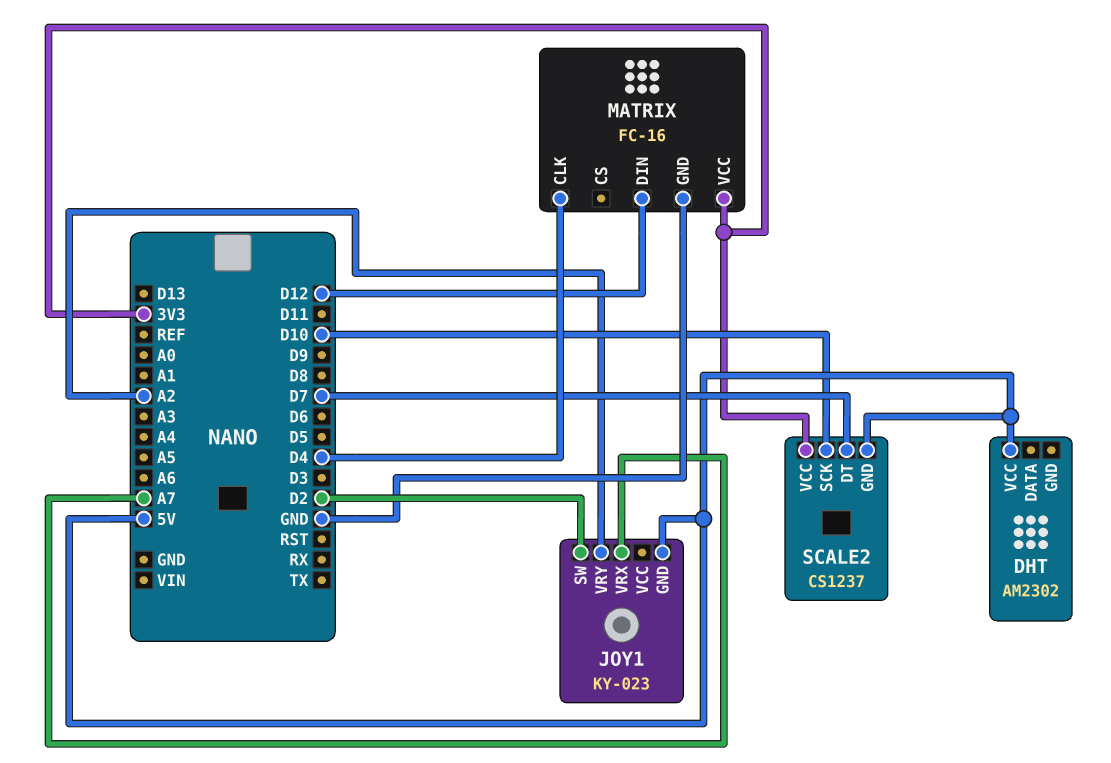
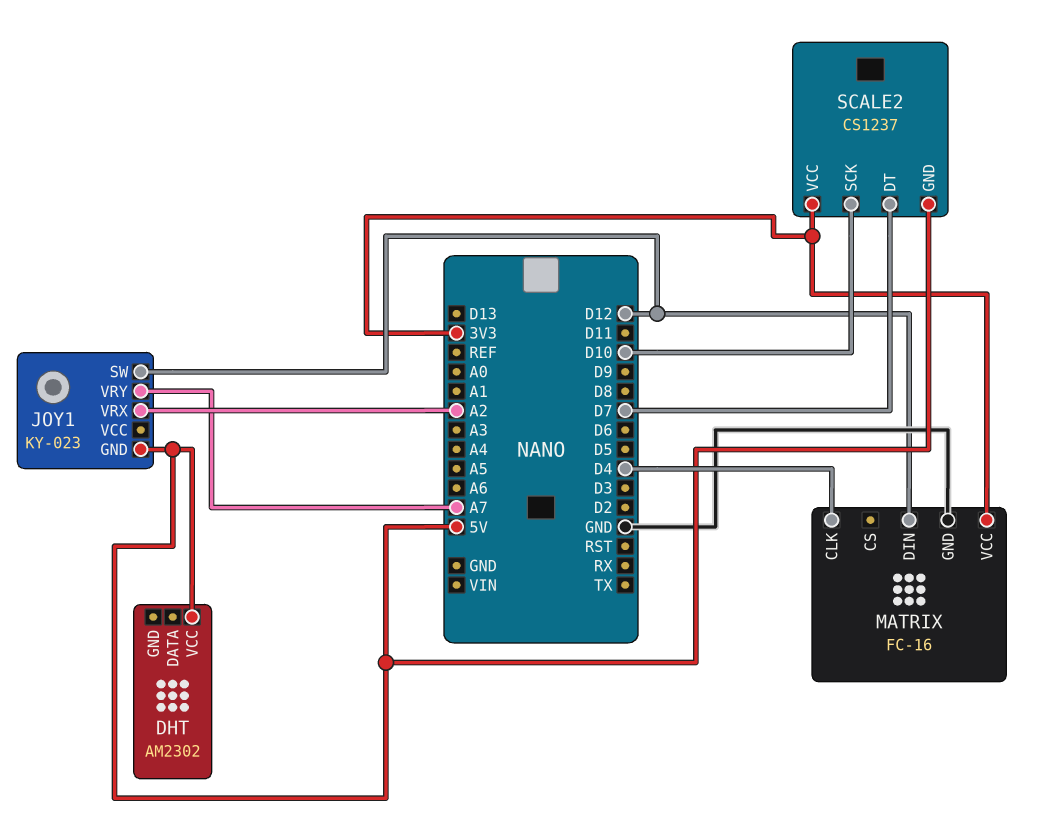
JOY1 pin SW: D2 -> D12
JOY1 pin VRX: A7 -> A2
JOY1 pin VRY: A2 -> A7

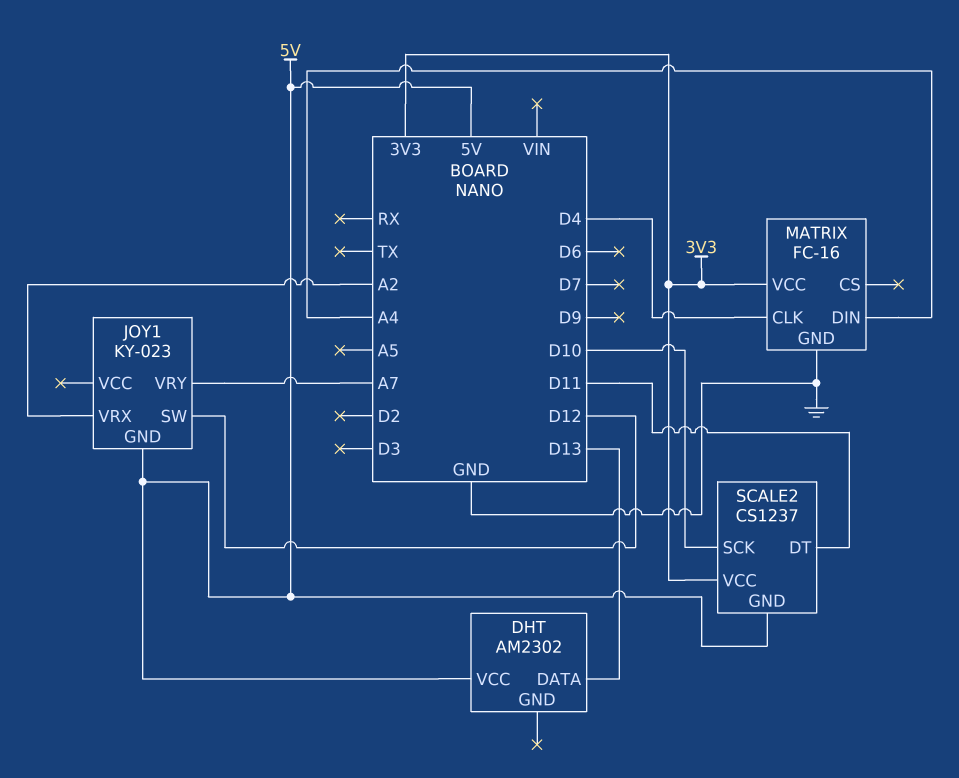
DHT pin DATA: none -> D13
MATRIX pin DIN: D12 -> A4
SCALE2 pin DT: D7 -> D11

